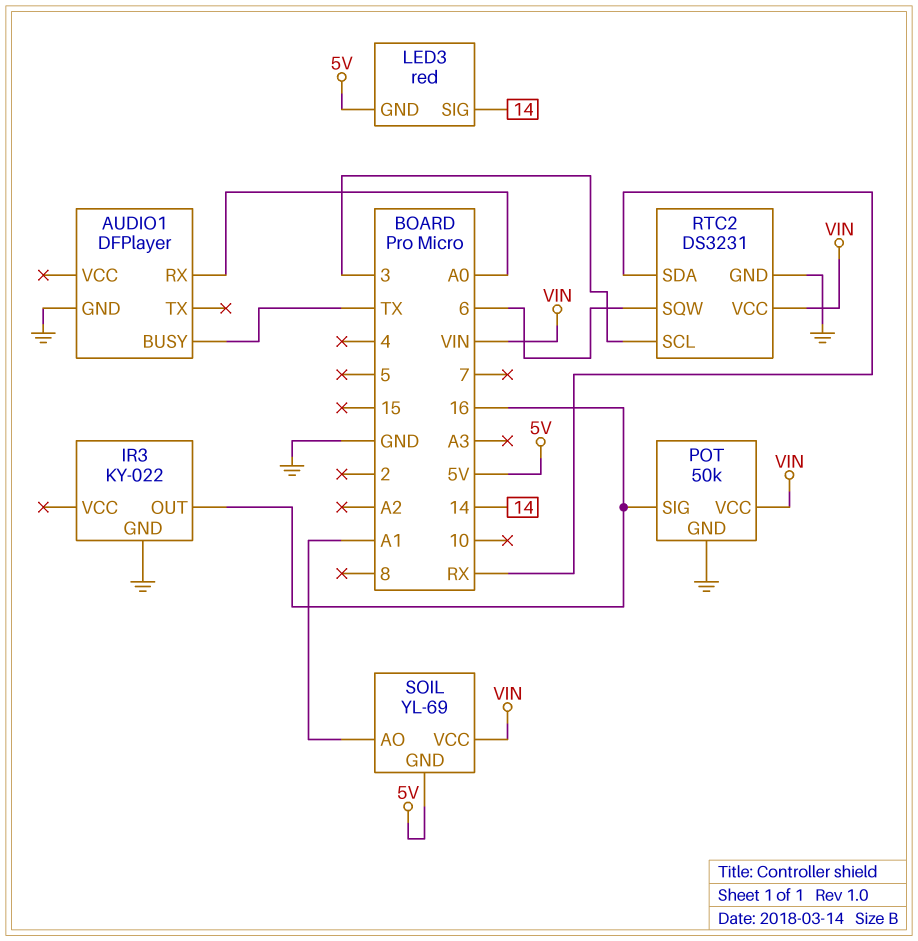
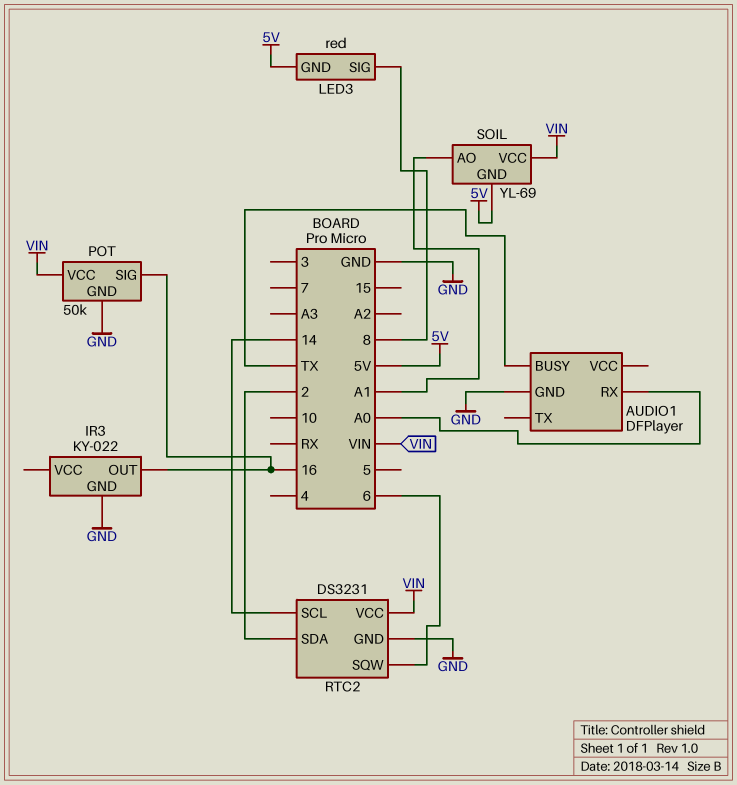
LED3 pin SIG: 14 -> 8
RTC2 pin SCL: 3 -> 14
RTC2 pin SDA: RX -> 2

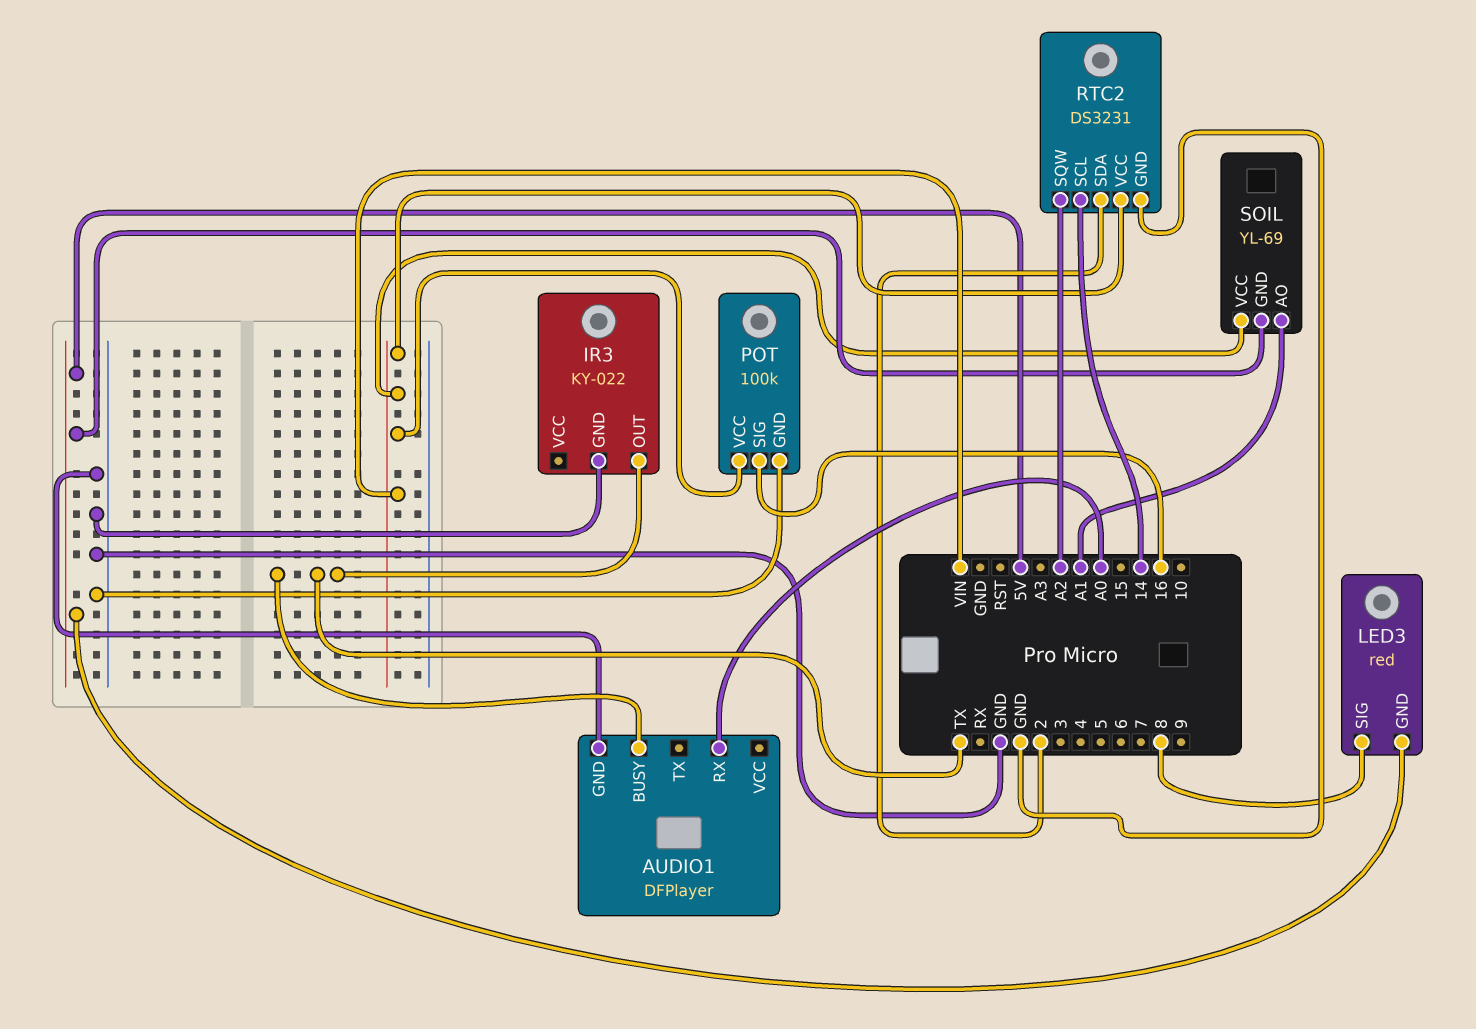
IR3 pin OUT: 16 -> TX
POT: 50k -> 100k
RTC2 pin SQW: 6 -> A2

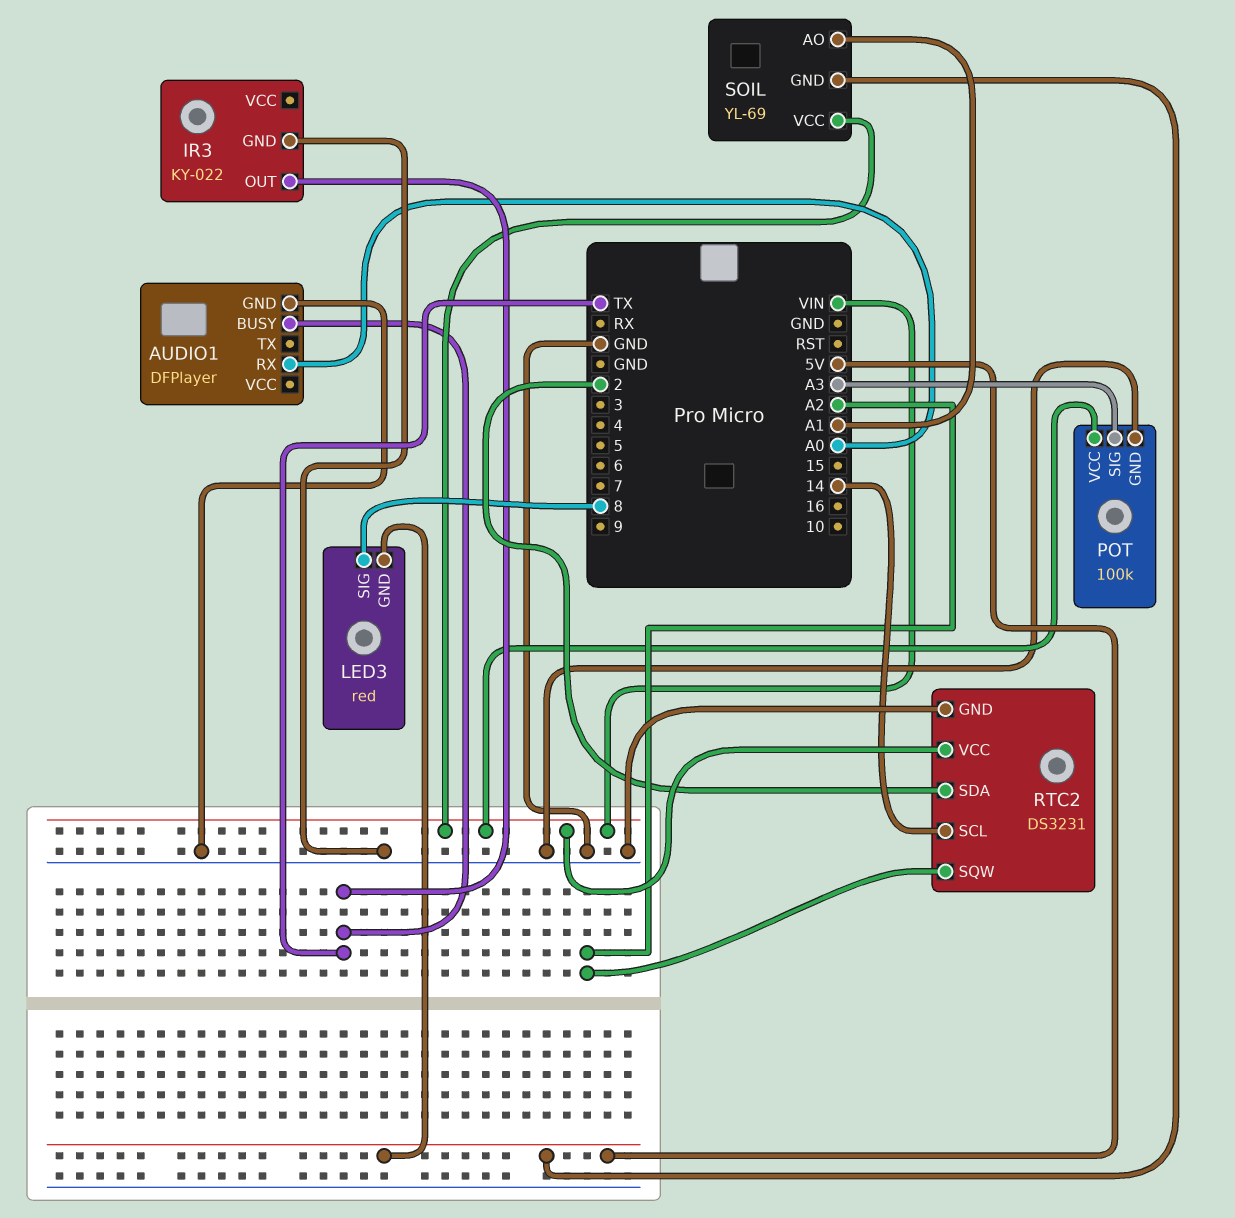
POT pin SIG: 16 -> A3

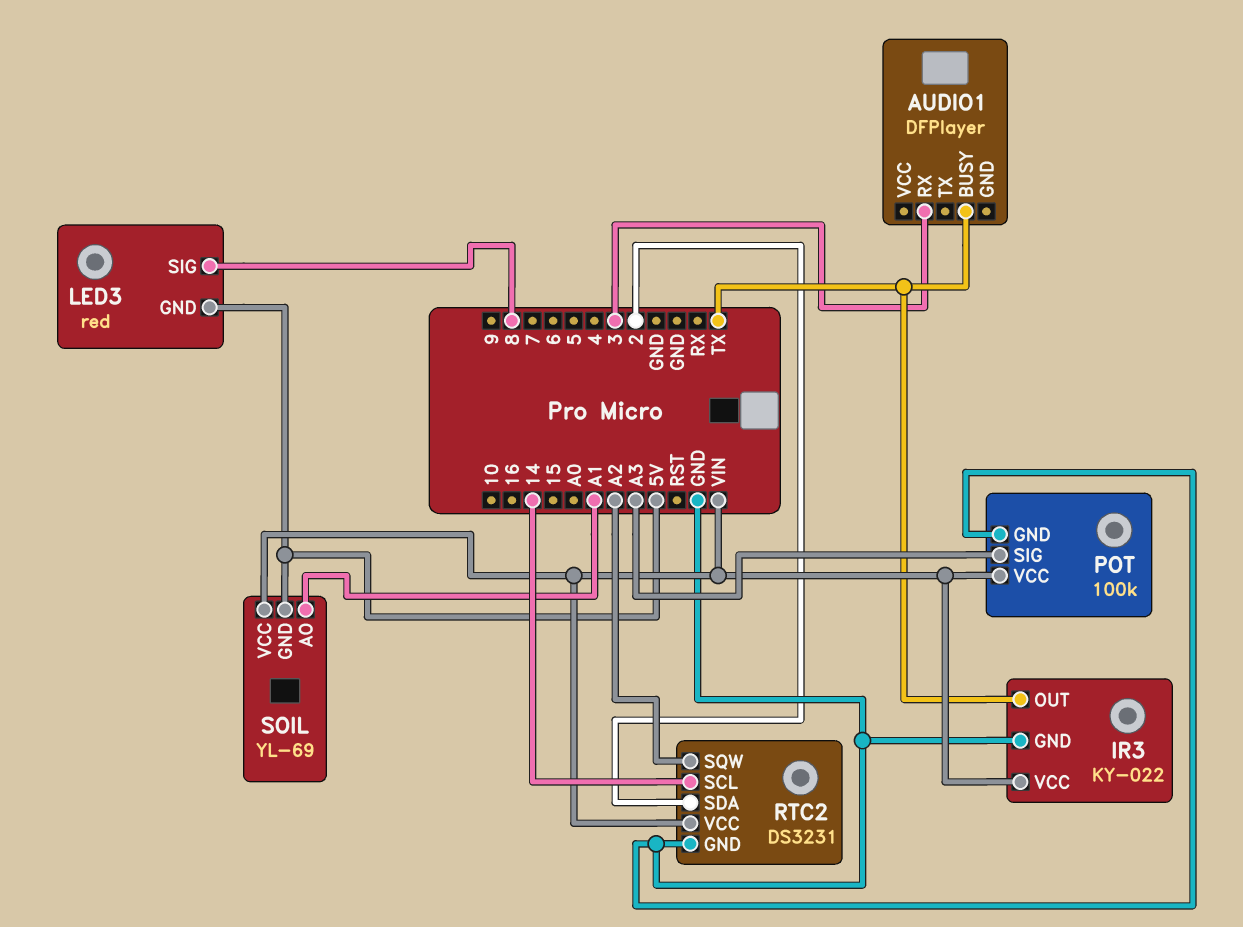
AUDIO1 pin GND: GND -> none
AUDIO1 pin RX: A0 -> 3
IR3 pin VCC: none -> VIN

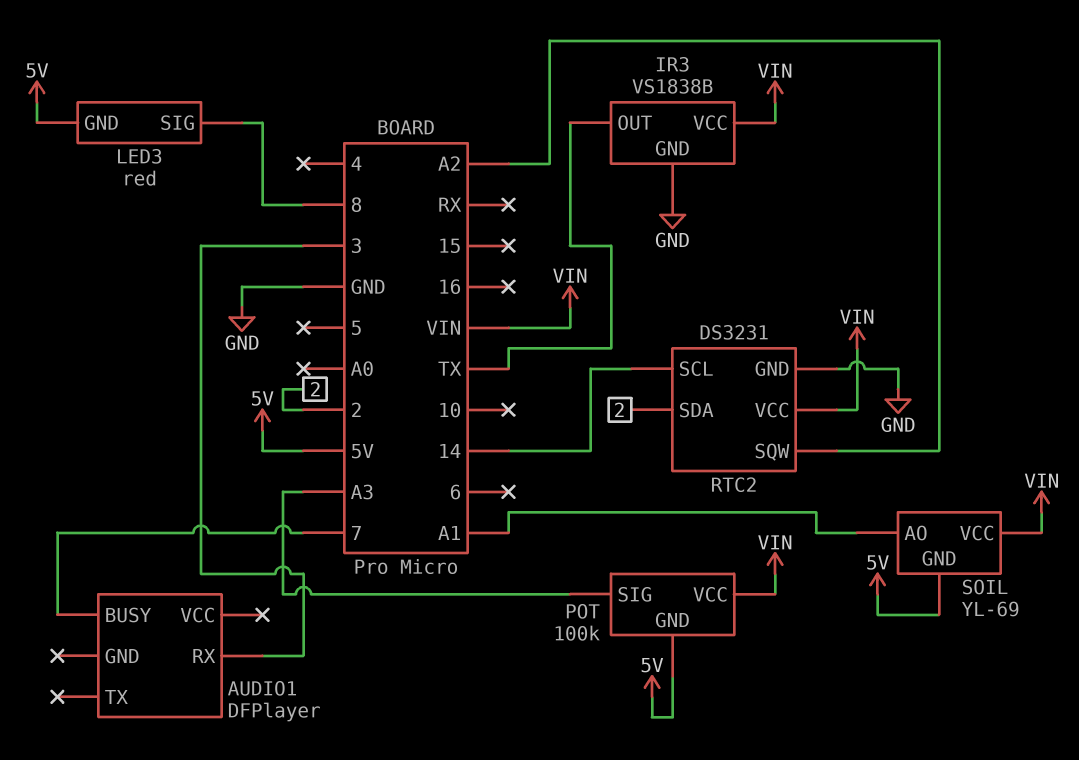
AUDIO1 pin BUSY: TX -> 7
IR3: KY-022 -> VS1838B
POT pin GND: GND -> 5V

